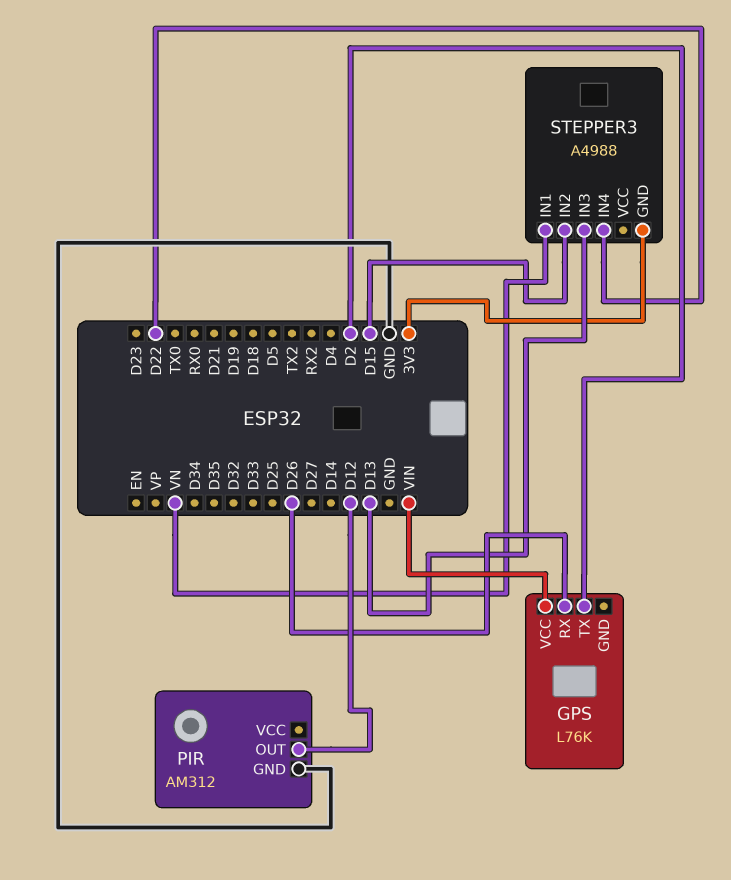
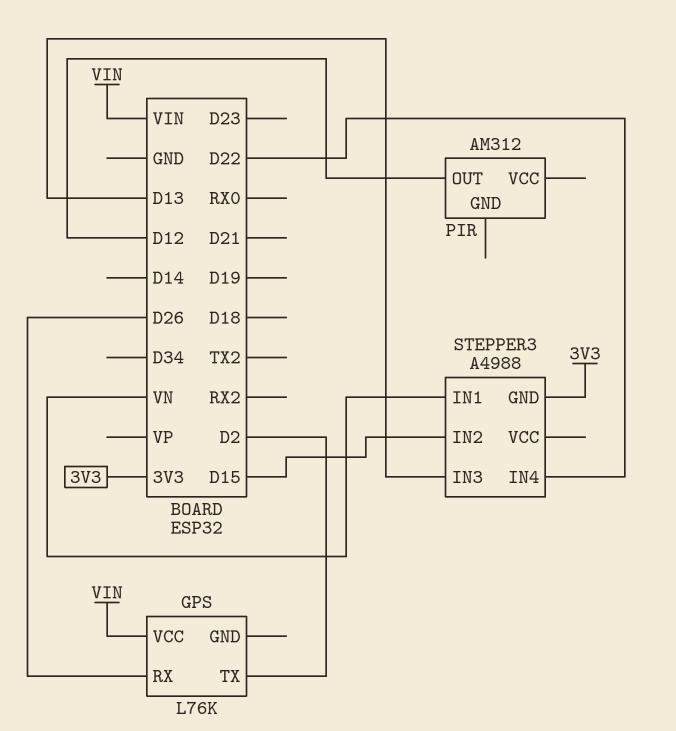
PIR pin GND: GND -> none

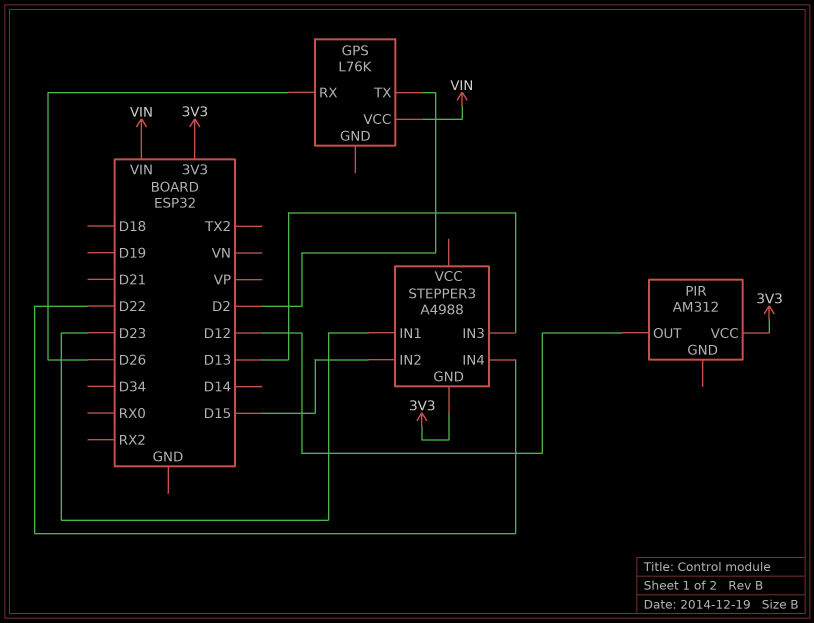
PIR pin VCC: none -> 3V3
STEPPER3 pin IN1: VN -> D23

